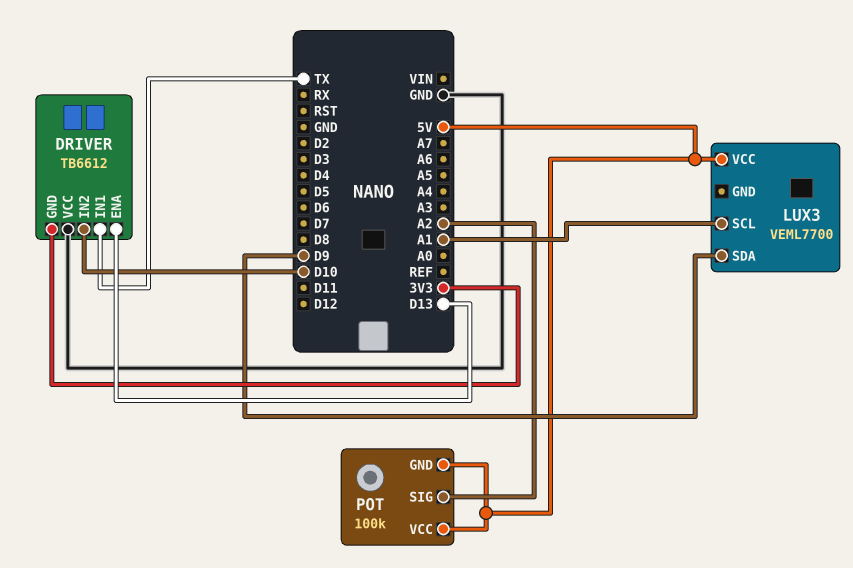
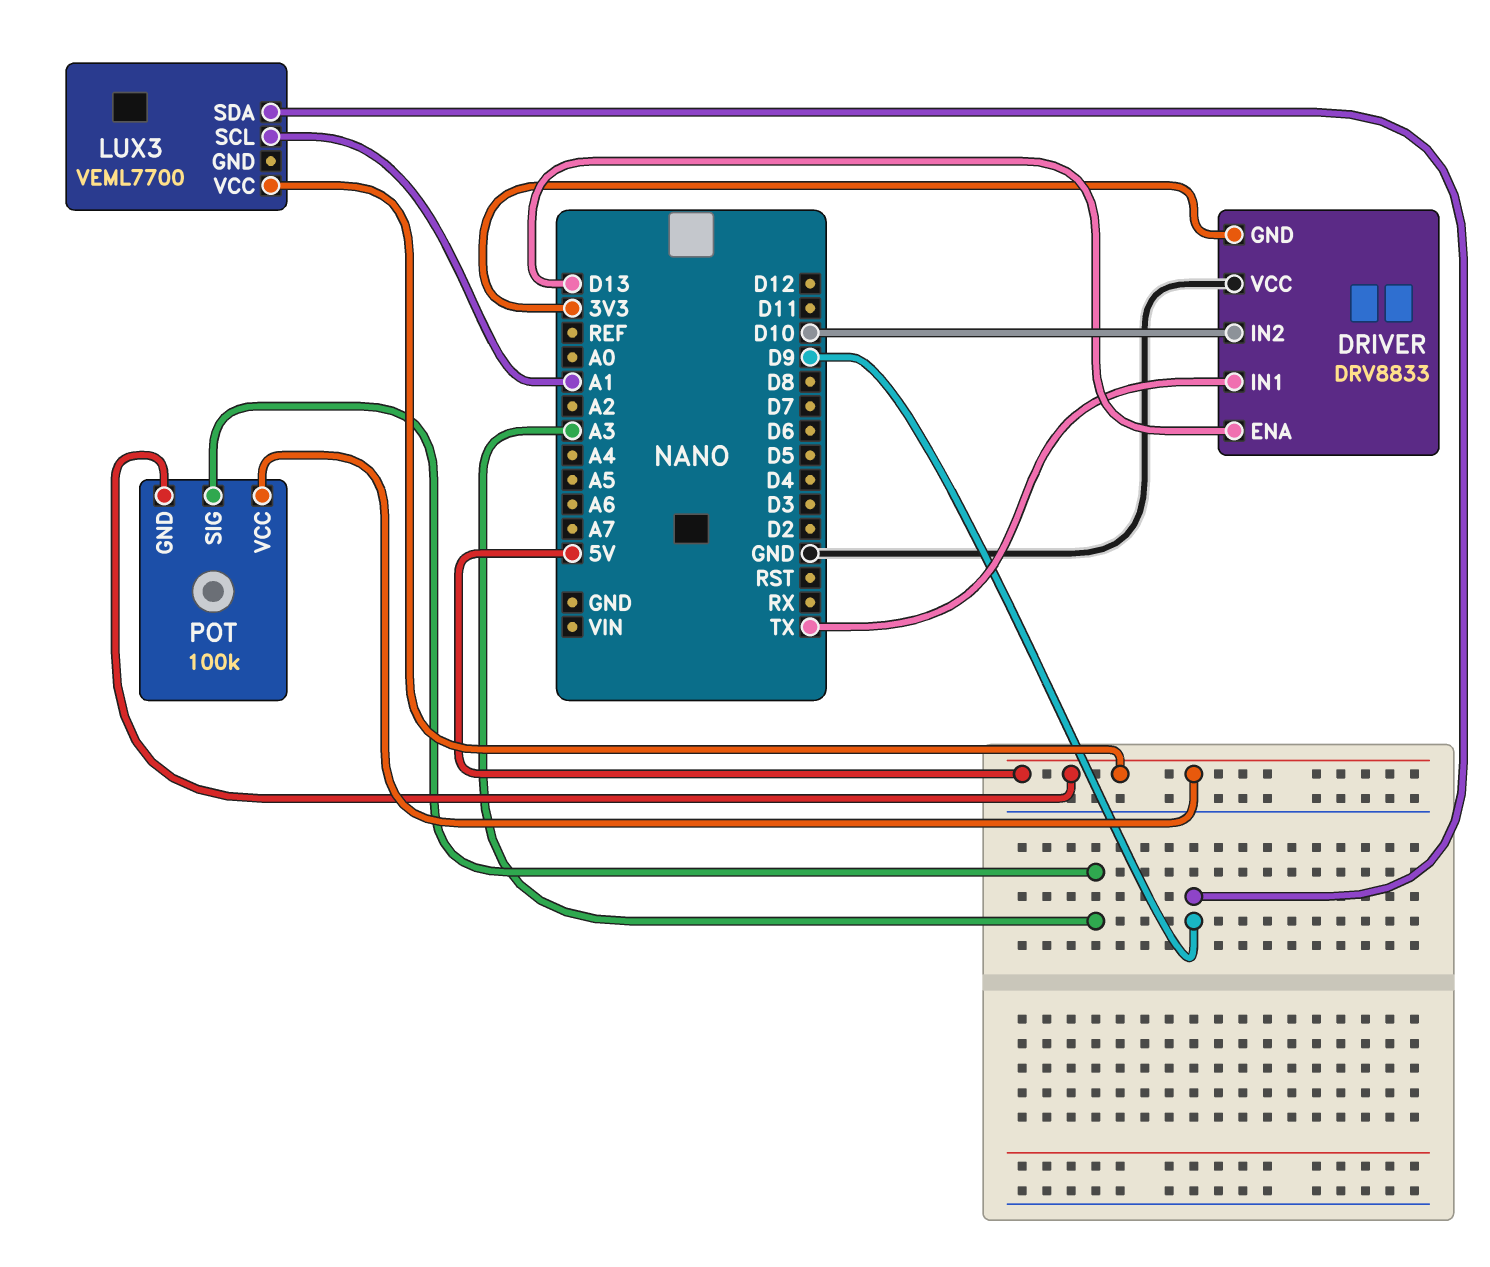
DRIVER: TB6612 -> DRV8833
POT pin SIG: A2 -> A3

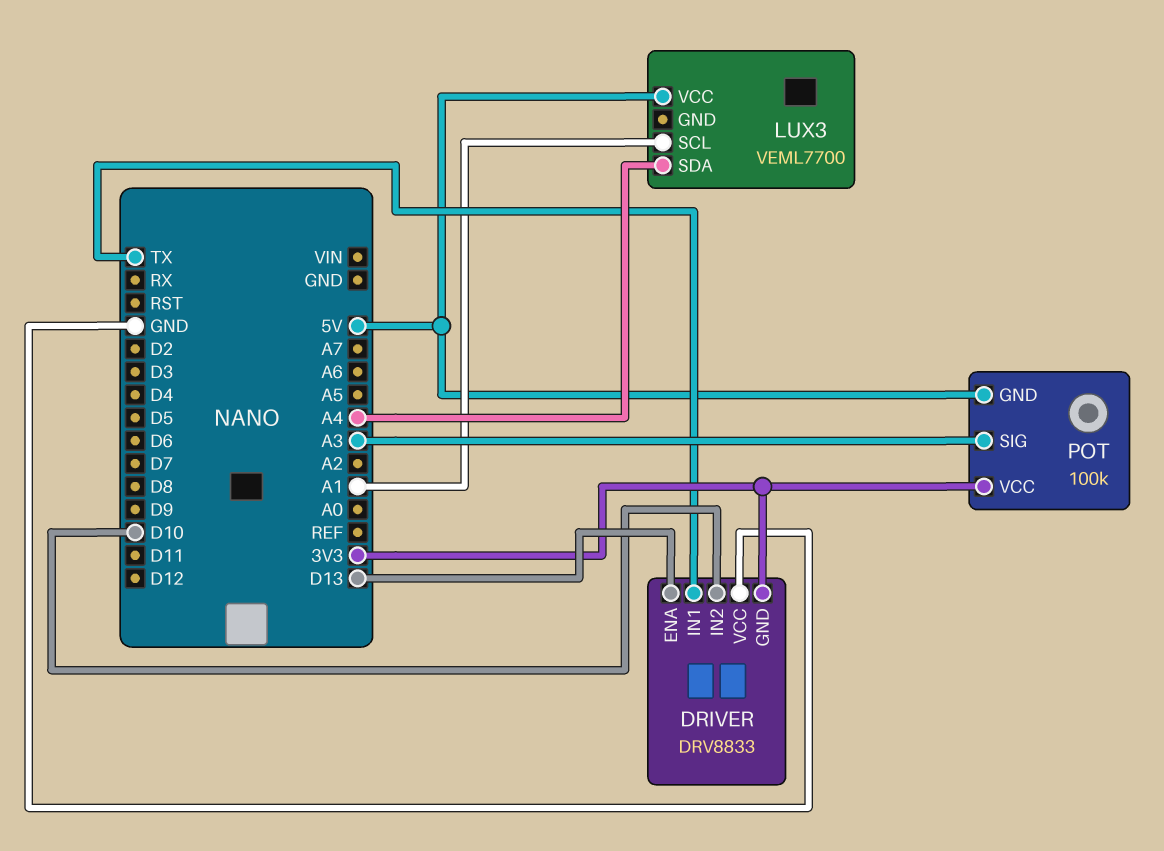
LUX3 pin SDA: D9 -> A4
POT pin VCC: 5V -> 3V3

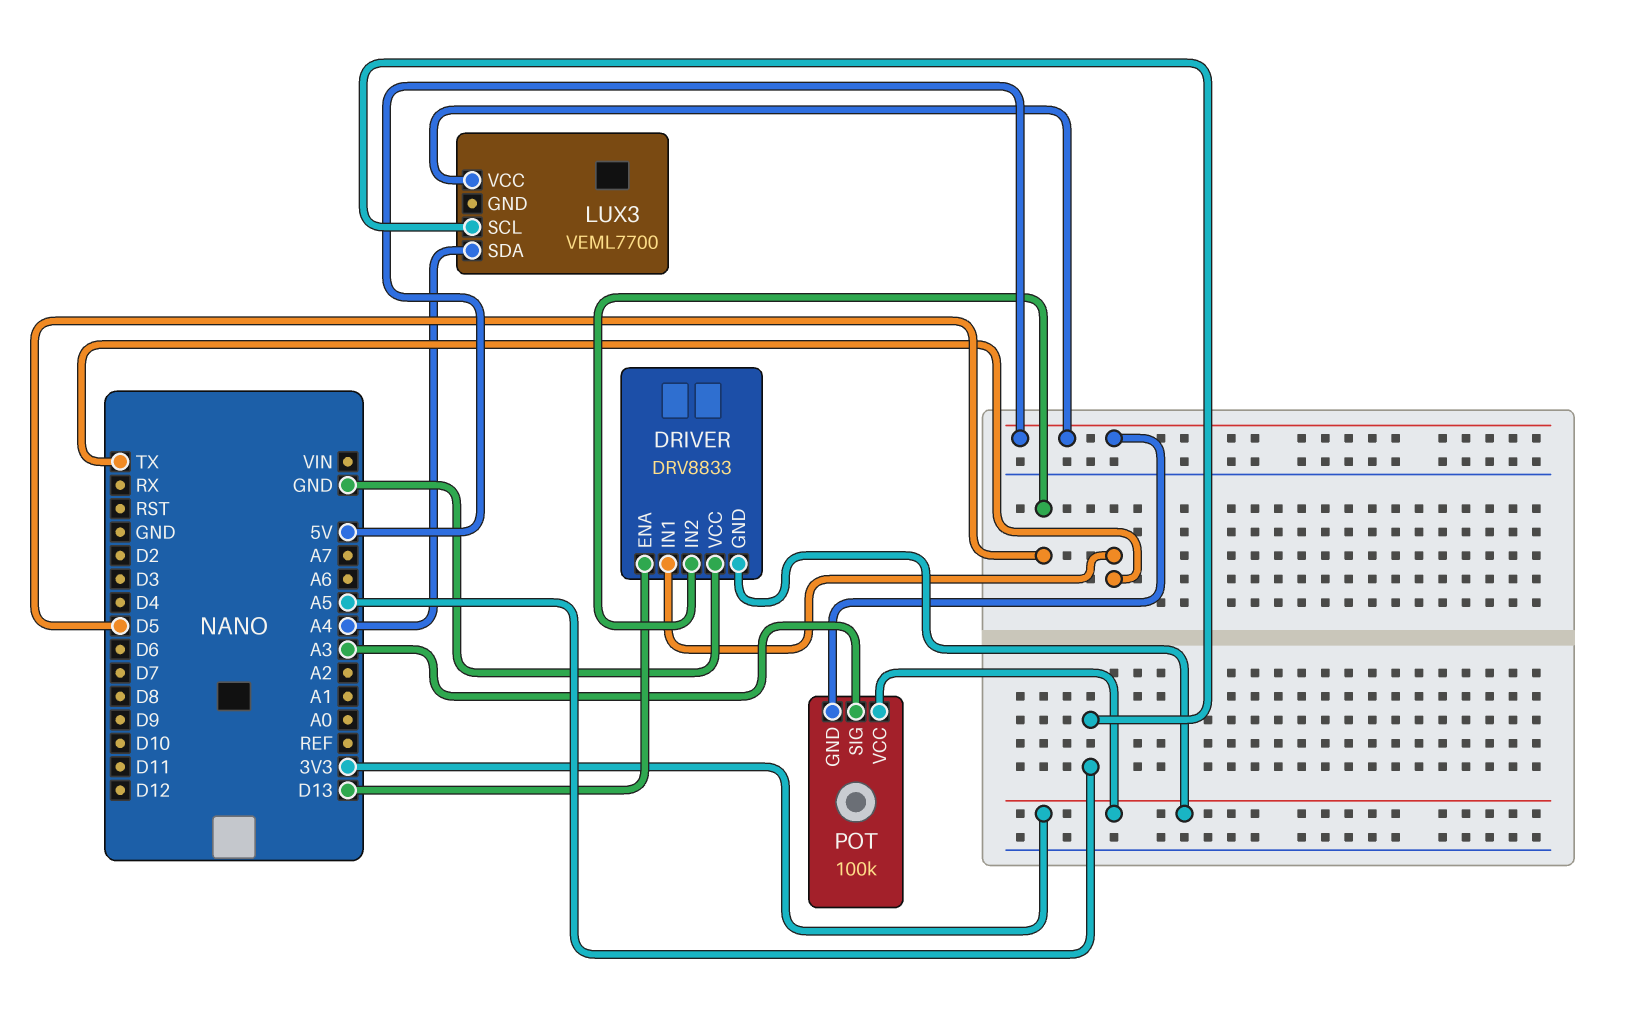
DRIVER pin IN2: D10 -> D5
LUX3 pin SCL: A1 -> A5

